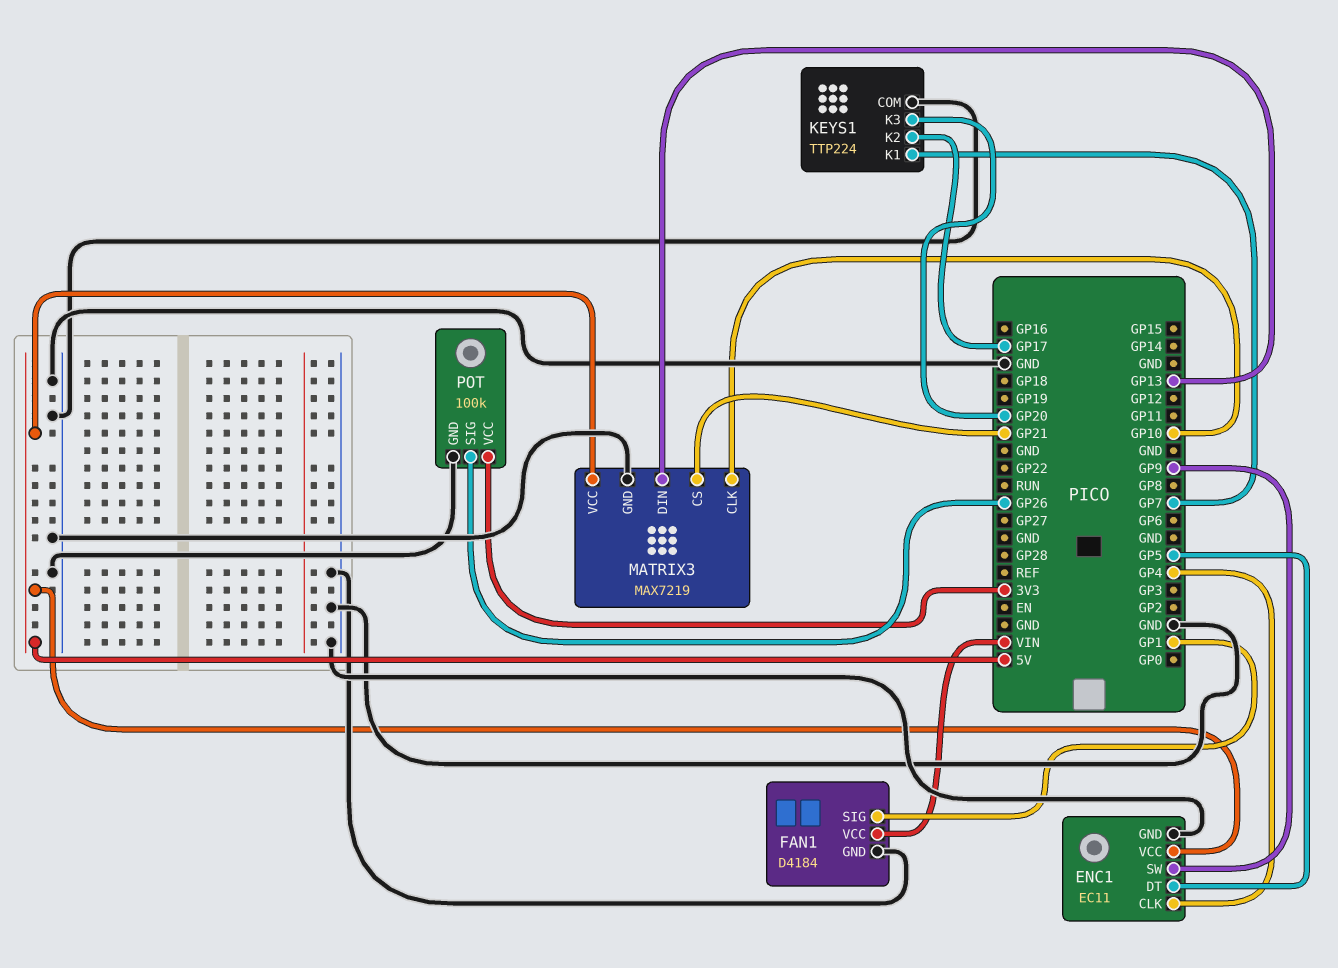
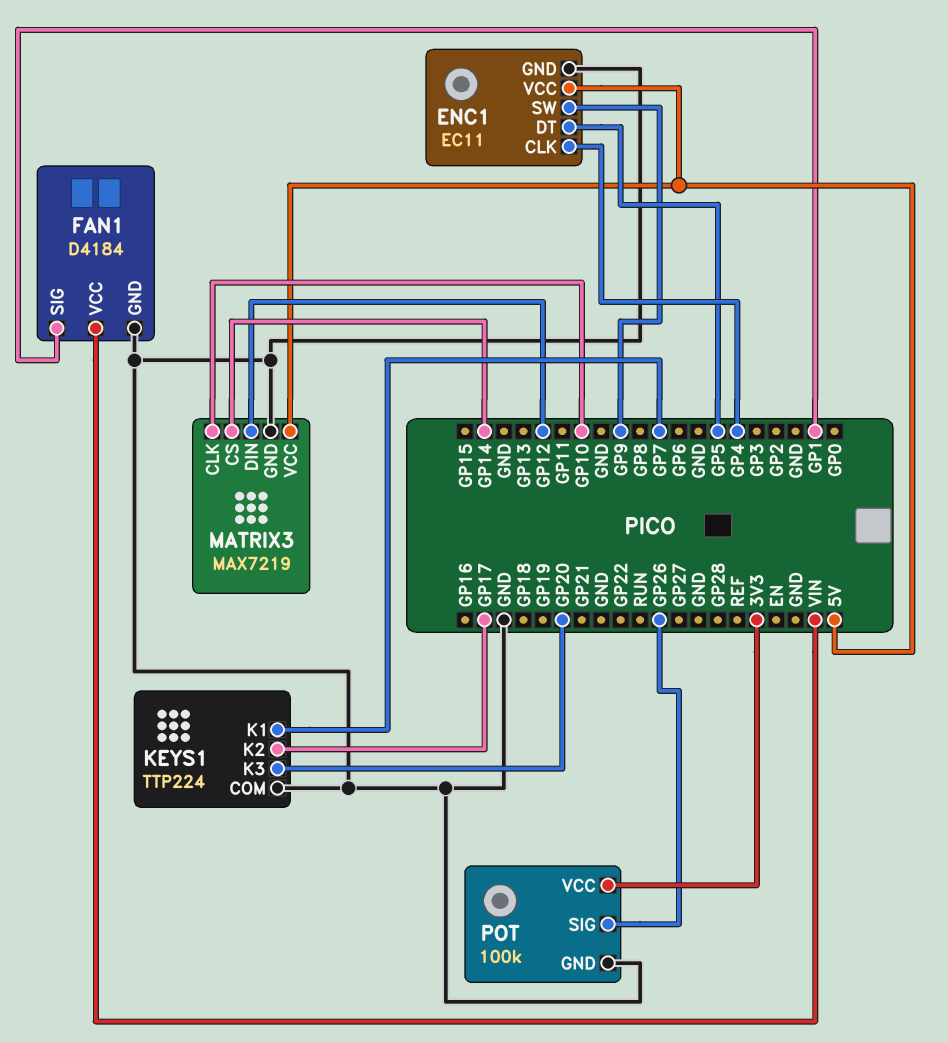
MATRIX3 pin CS: GP21 -> GP14
MATRIX3 pin DIN: GP13 -> GP12

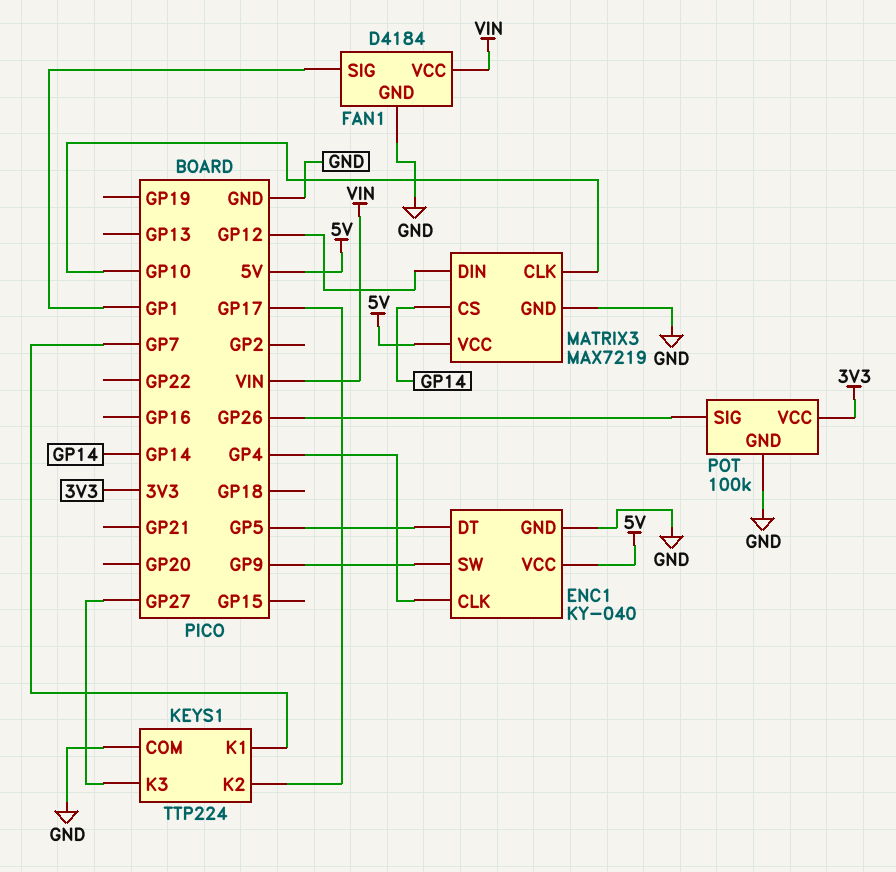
ENC1: EC11 -> KY-040
KEYS1 pin K3: GP20 -> GP27

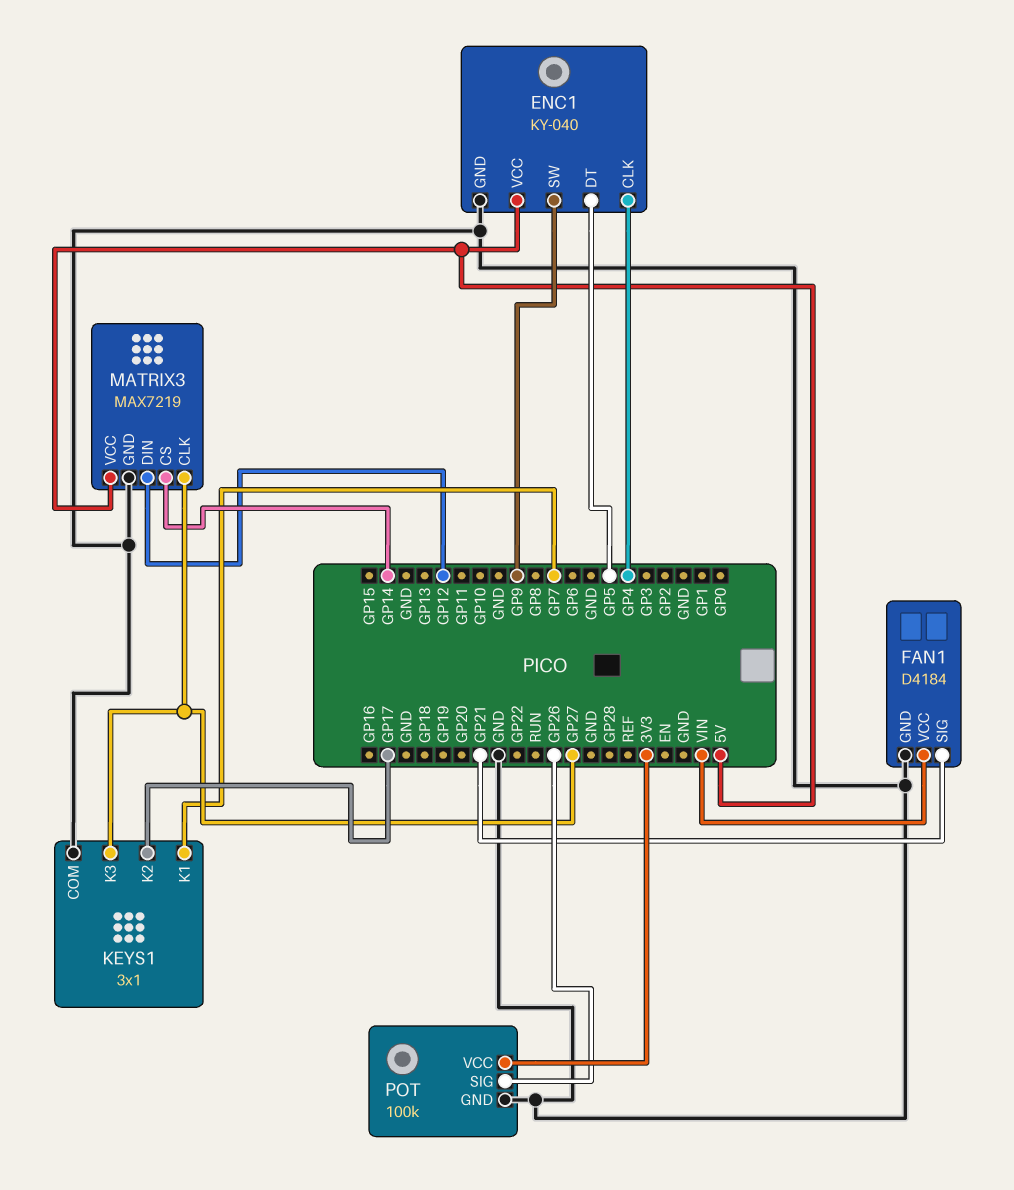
FAN1 pin SIG: GP1 -> GP21
KEYS1: TTP224 -> 3x1
MATRIX3 pin CLK: GP10 -> GP27

